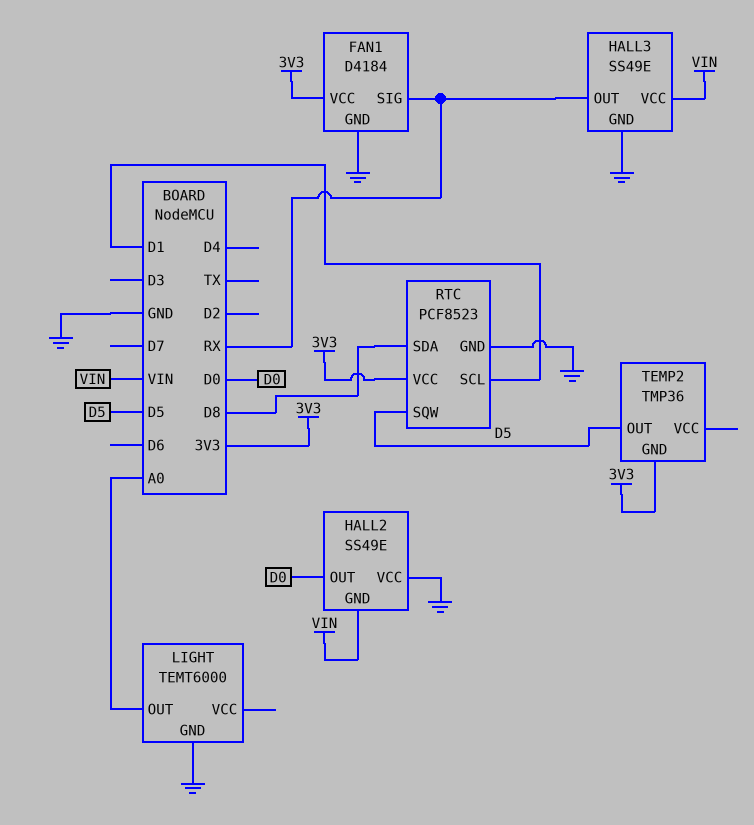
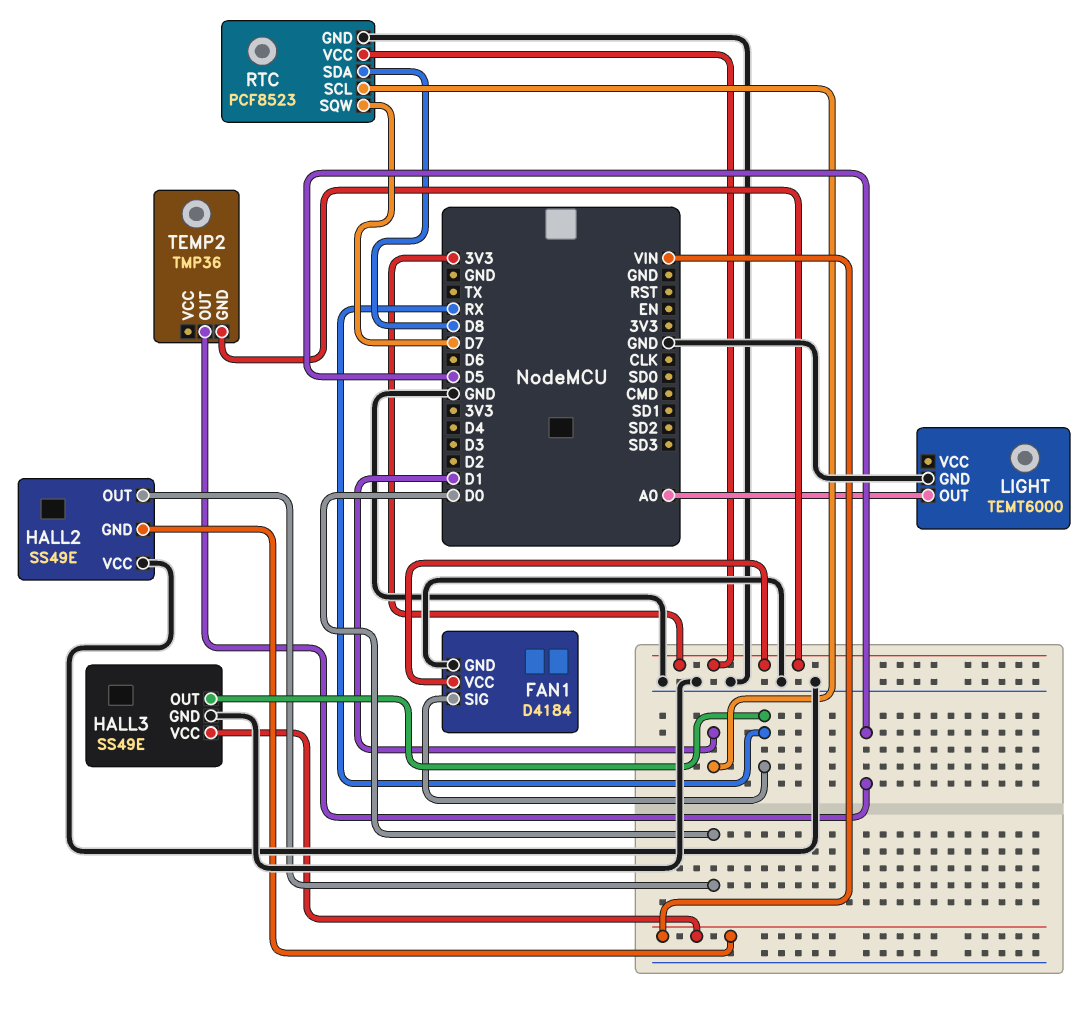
RTC pin SQW: D5 -> D7

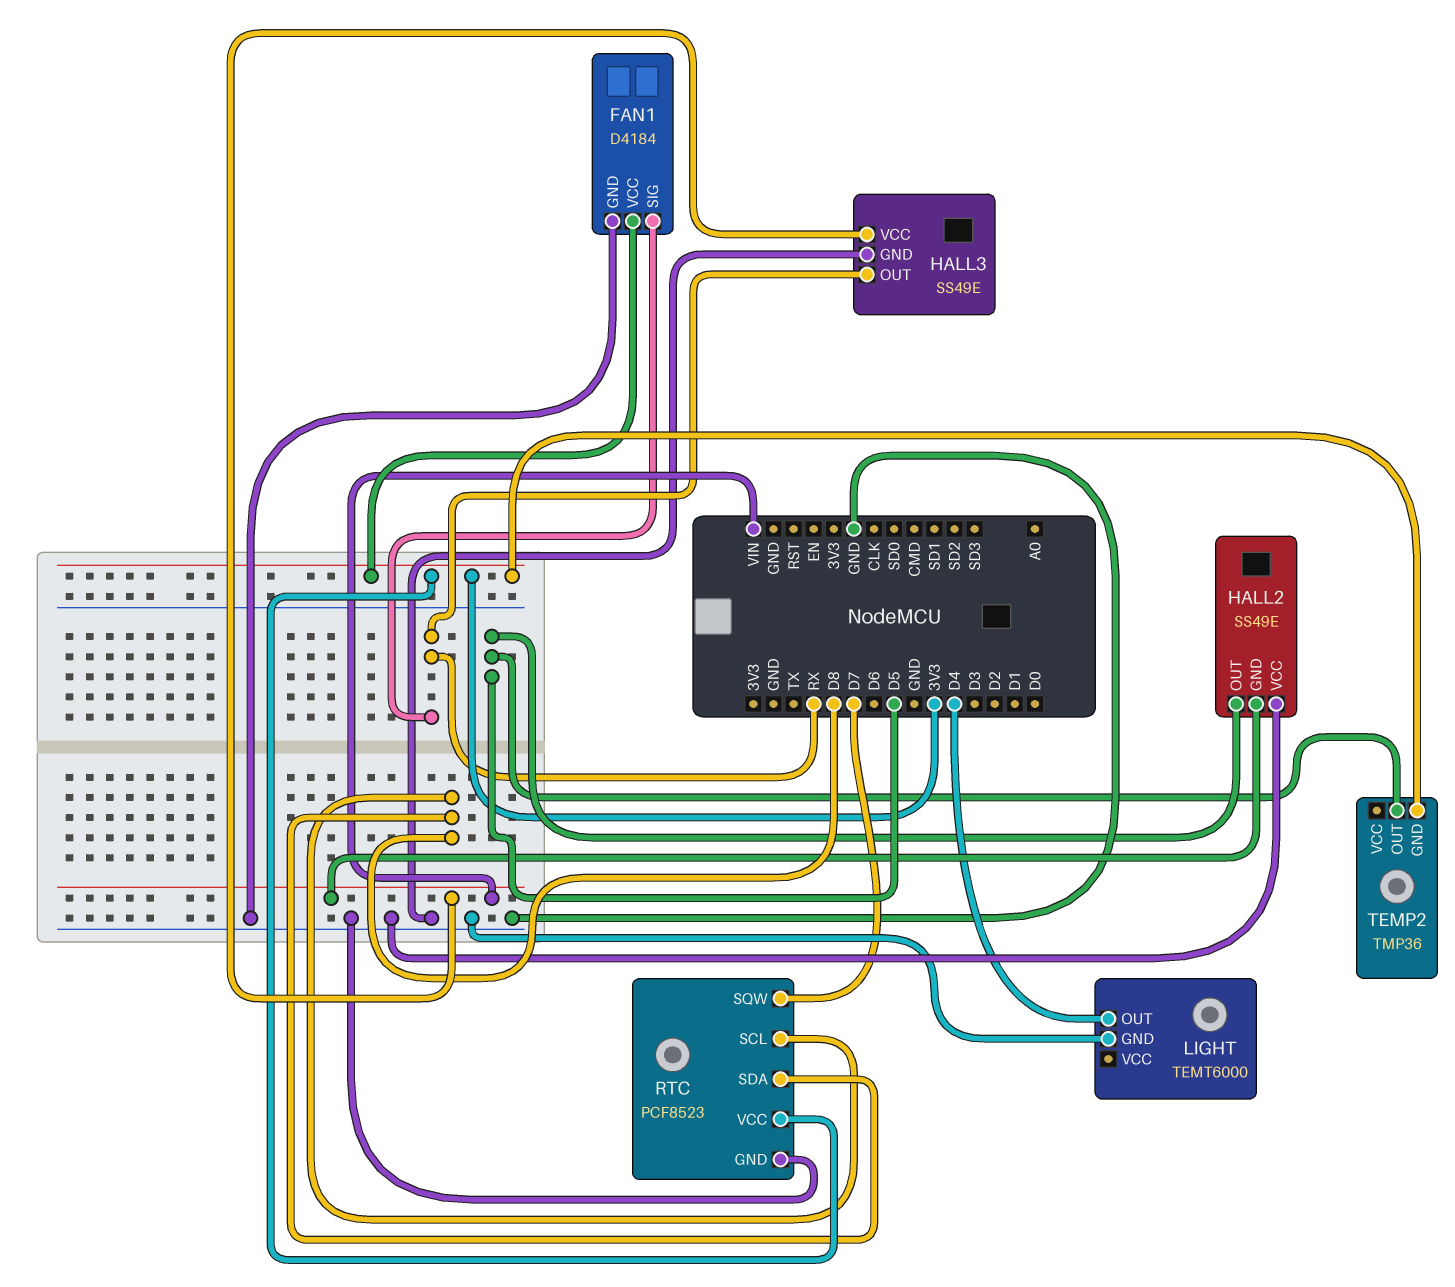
HALL2 pin OUT: D0 -> D5
LIGHT pin OUT: A0 -> D4
RTC pin SCL: D1 -> D8

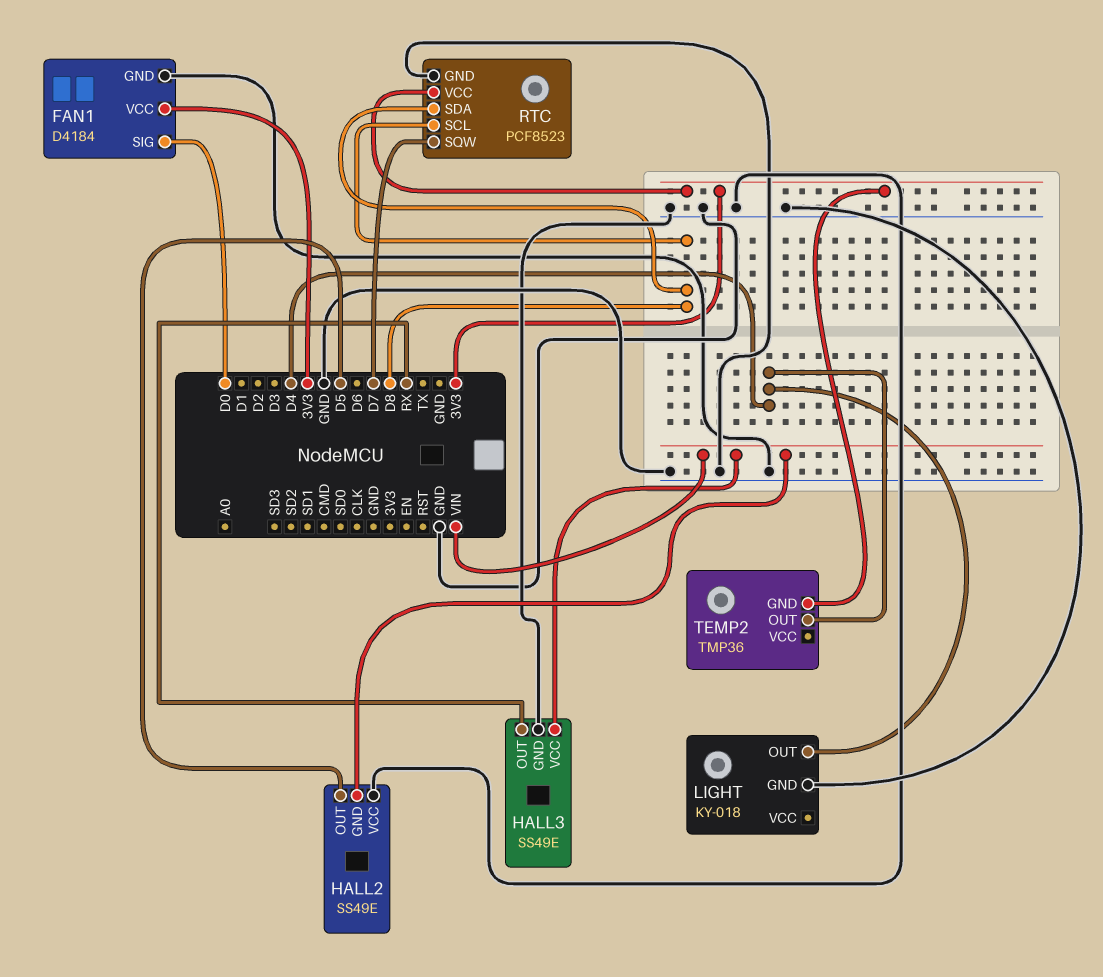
FAN1 pin SIG: RX -> D0
LIGHT: TEMT6000 -> KY-018
TEMP2 pin OUT: D5 -> D4

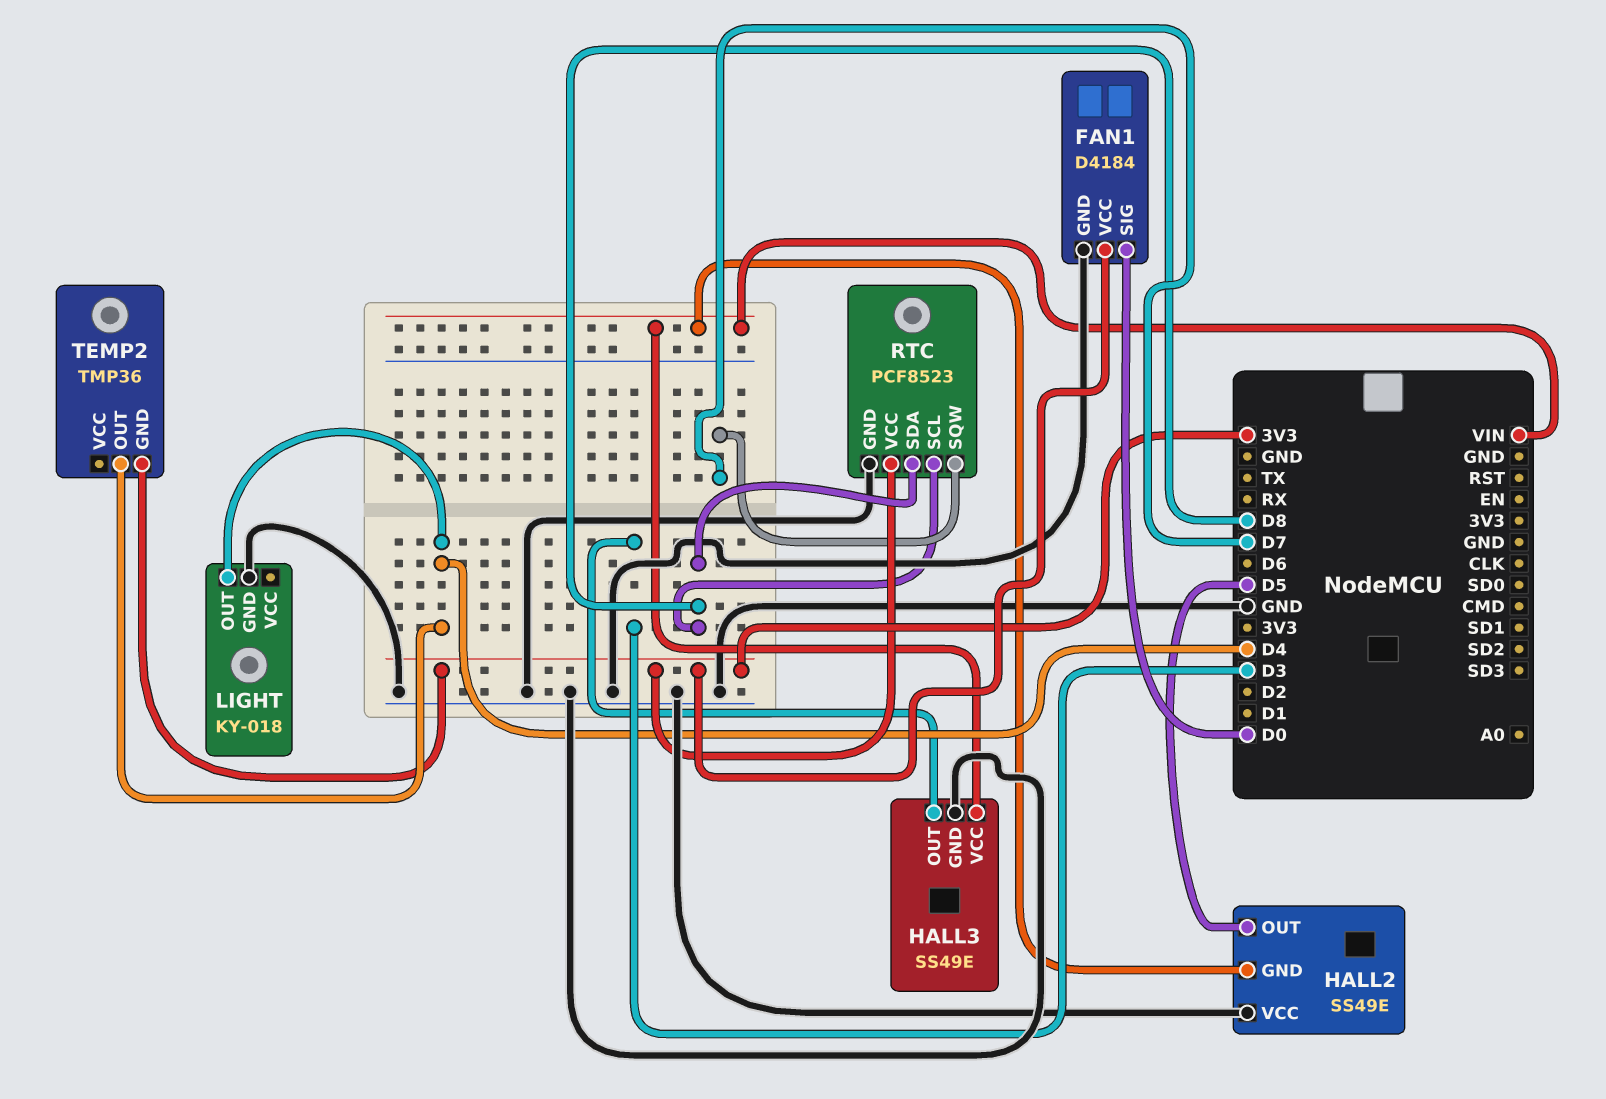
HALL3 pin OUT: RX -> D3

